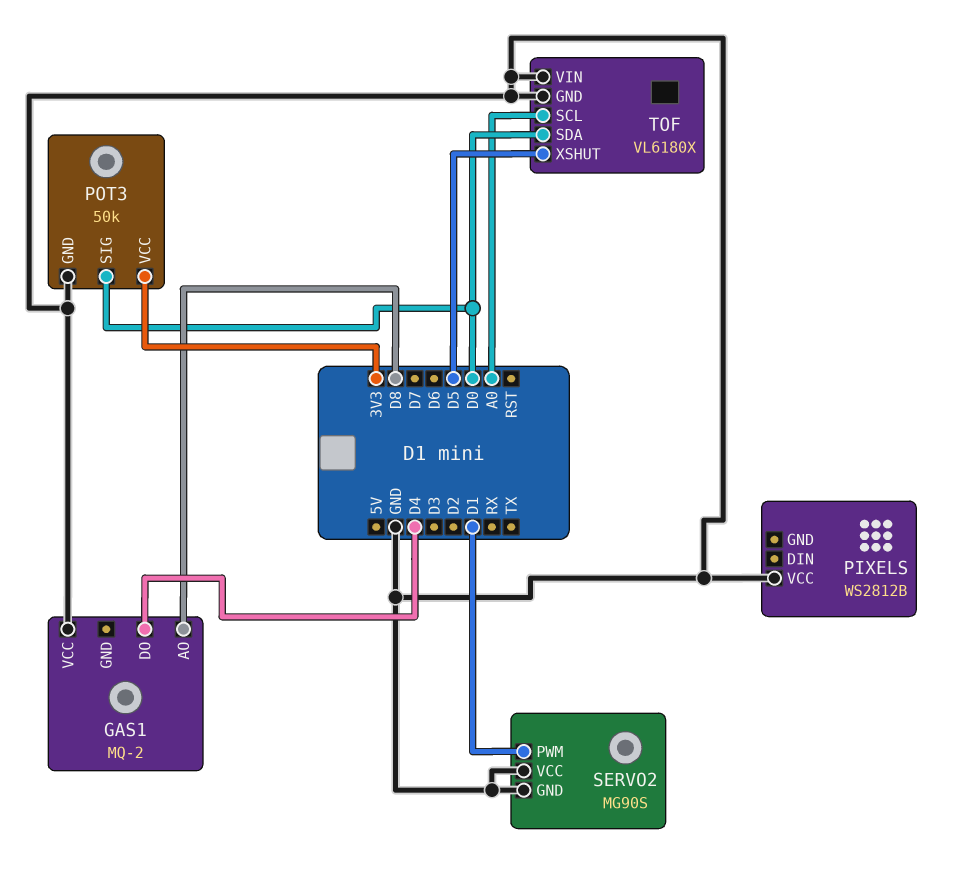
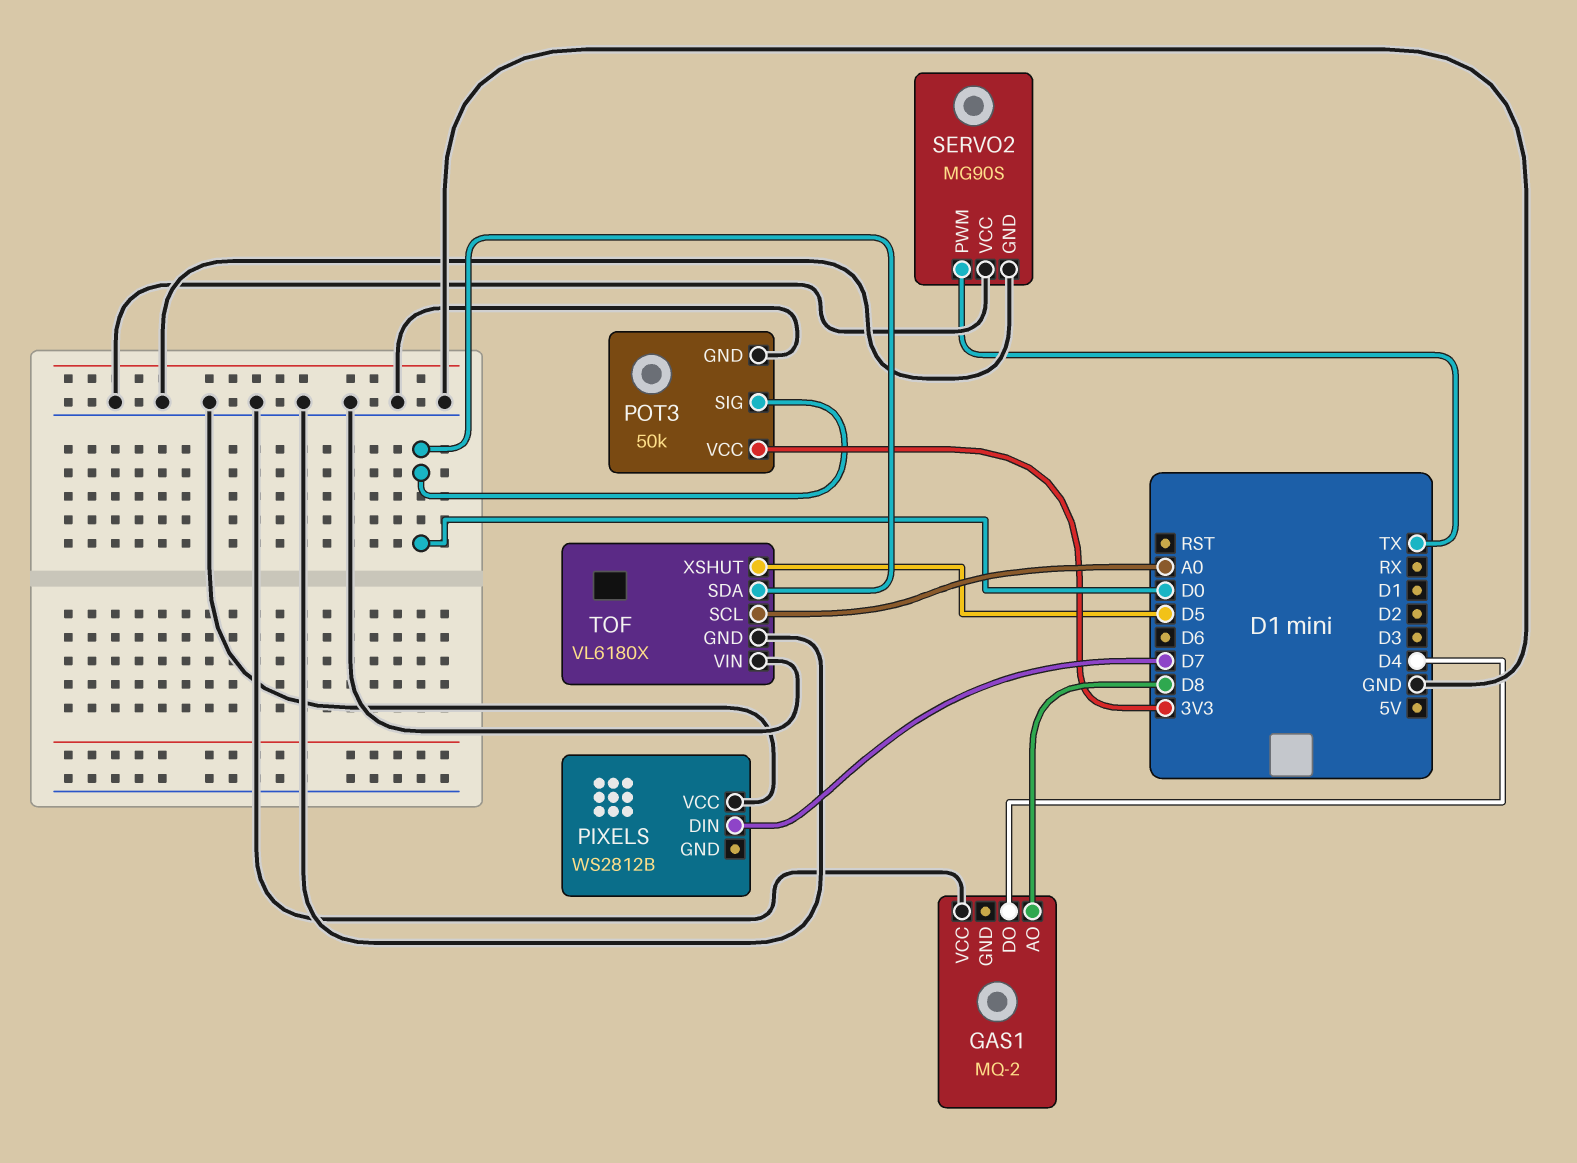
PIXELS pin DIN: none -> D7
SERVO2 pin PWM: D1 -> TX

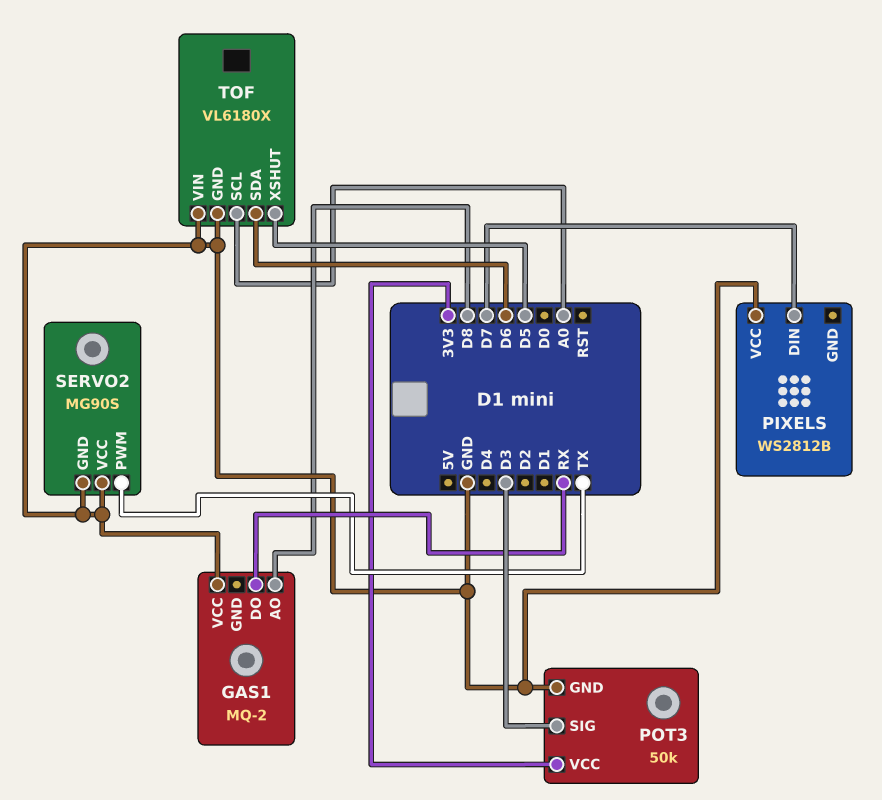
GAS1 pin DO: D4 -> RX
POT3 pin SIG: D0 -> D3
TOF pin SDA: D0 -> D6

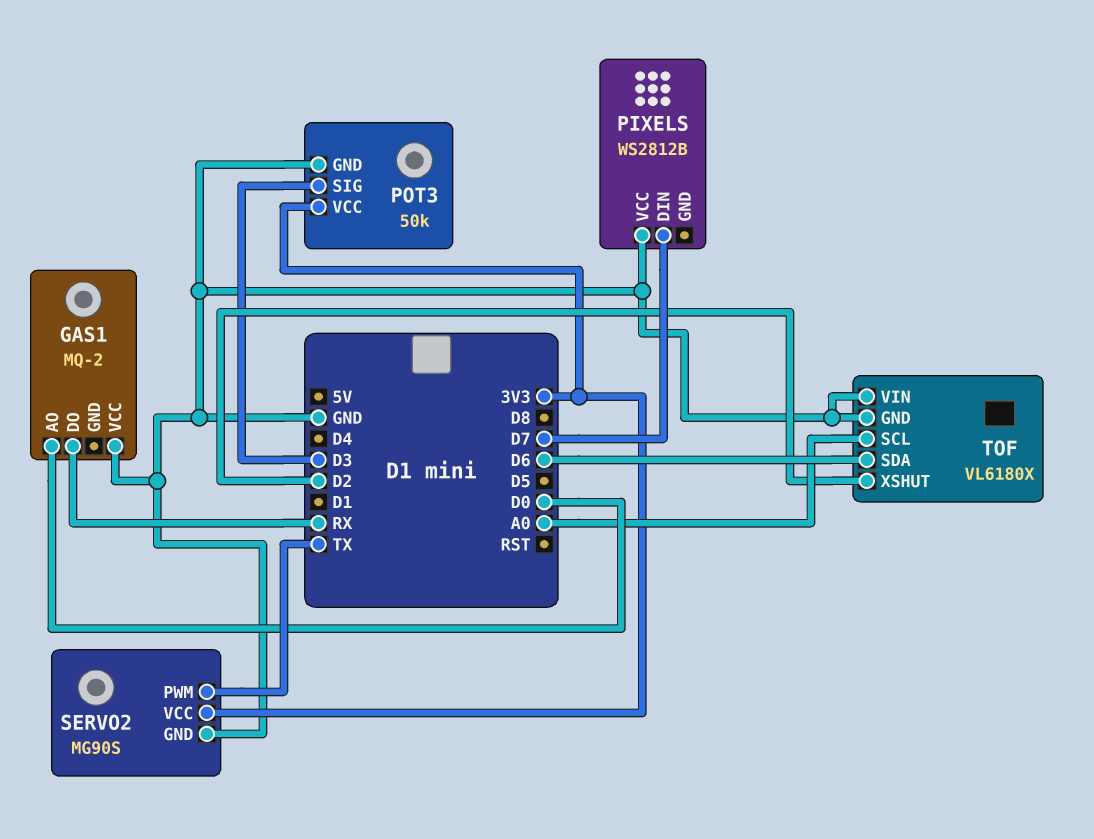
GAS1 pin AO: D8 -> D0
SERVO2 pin VCC: GND -> 3V3
TOF pin XSHUT: D5 -> D2

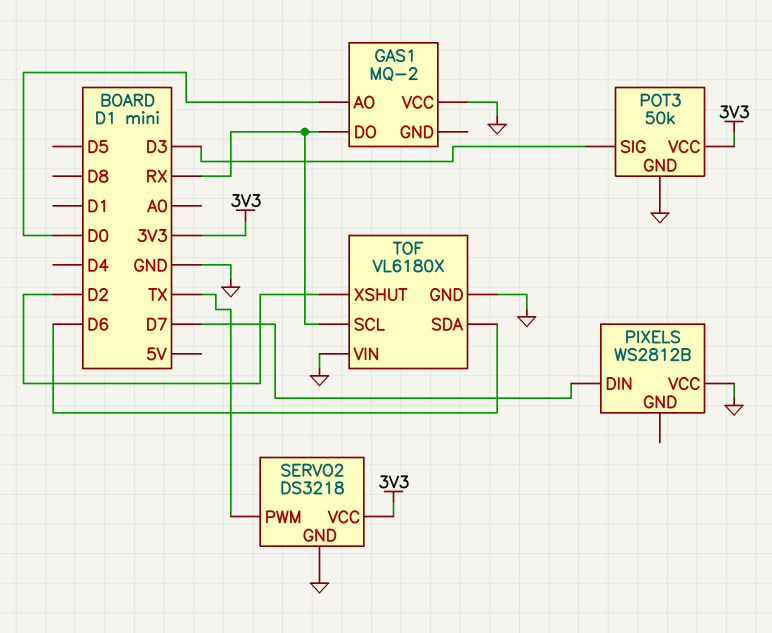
SERVO2: MG90S -> DS3218
TOF pin SCL: A0 -> RX

